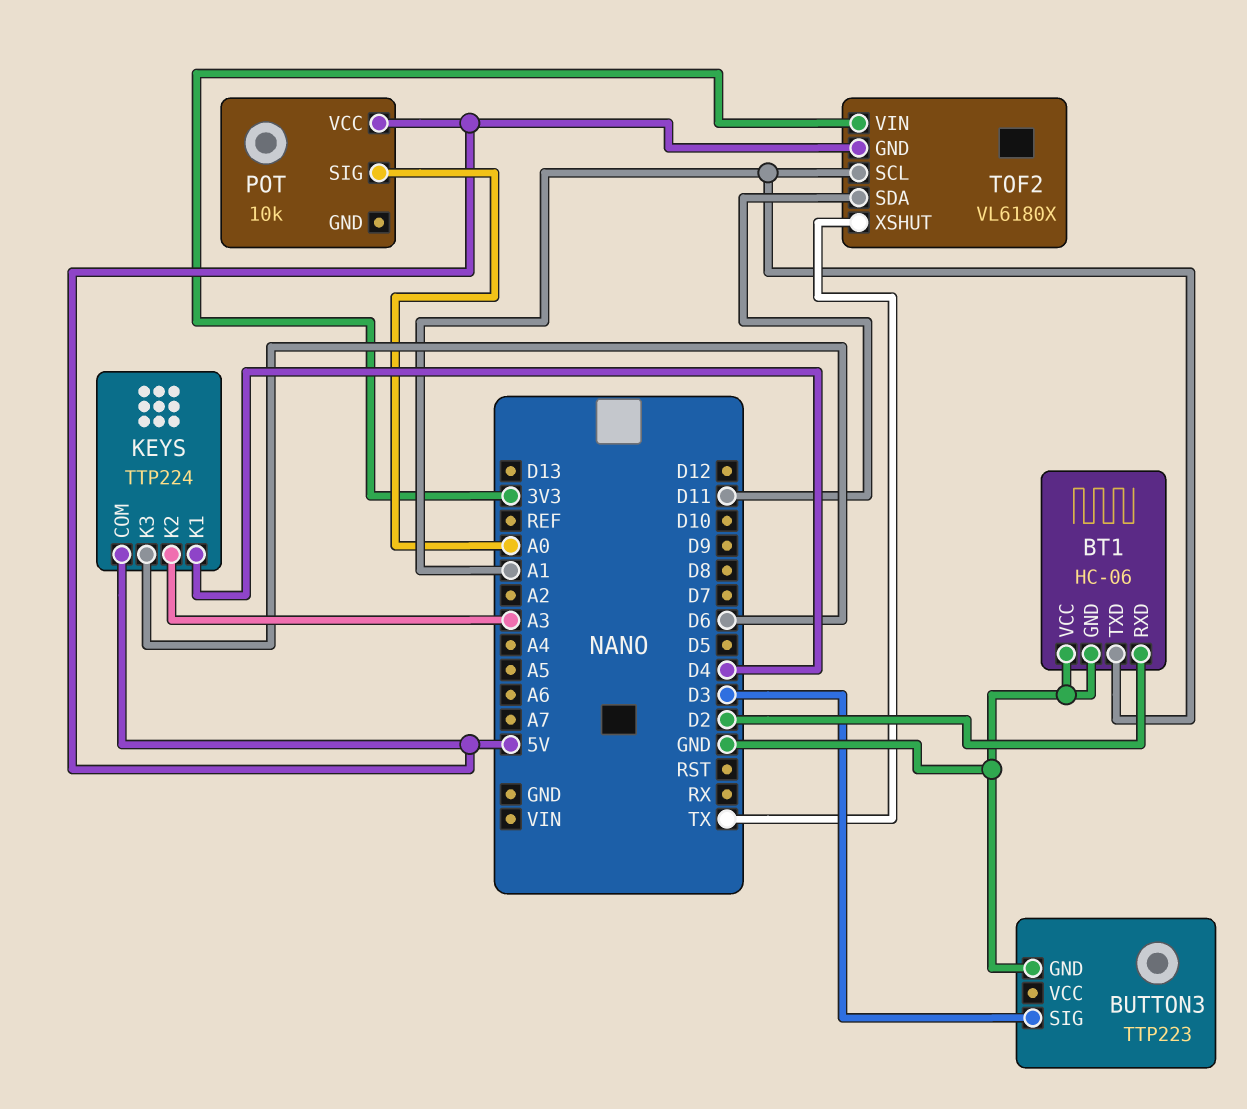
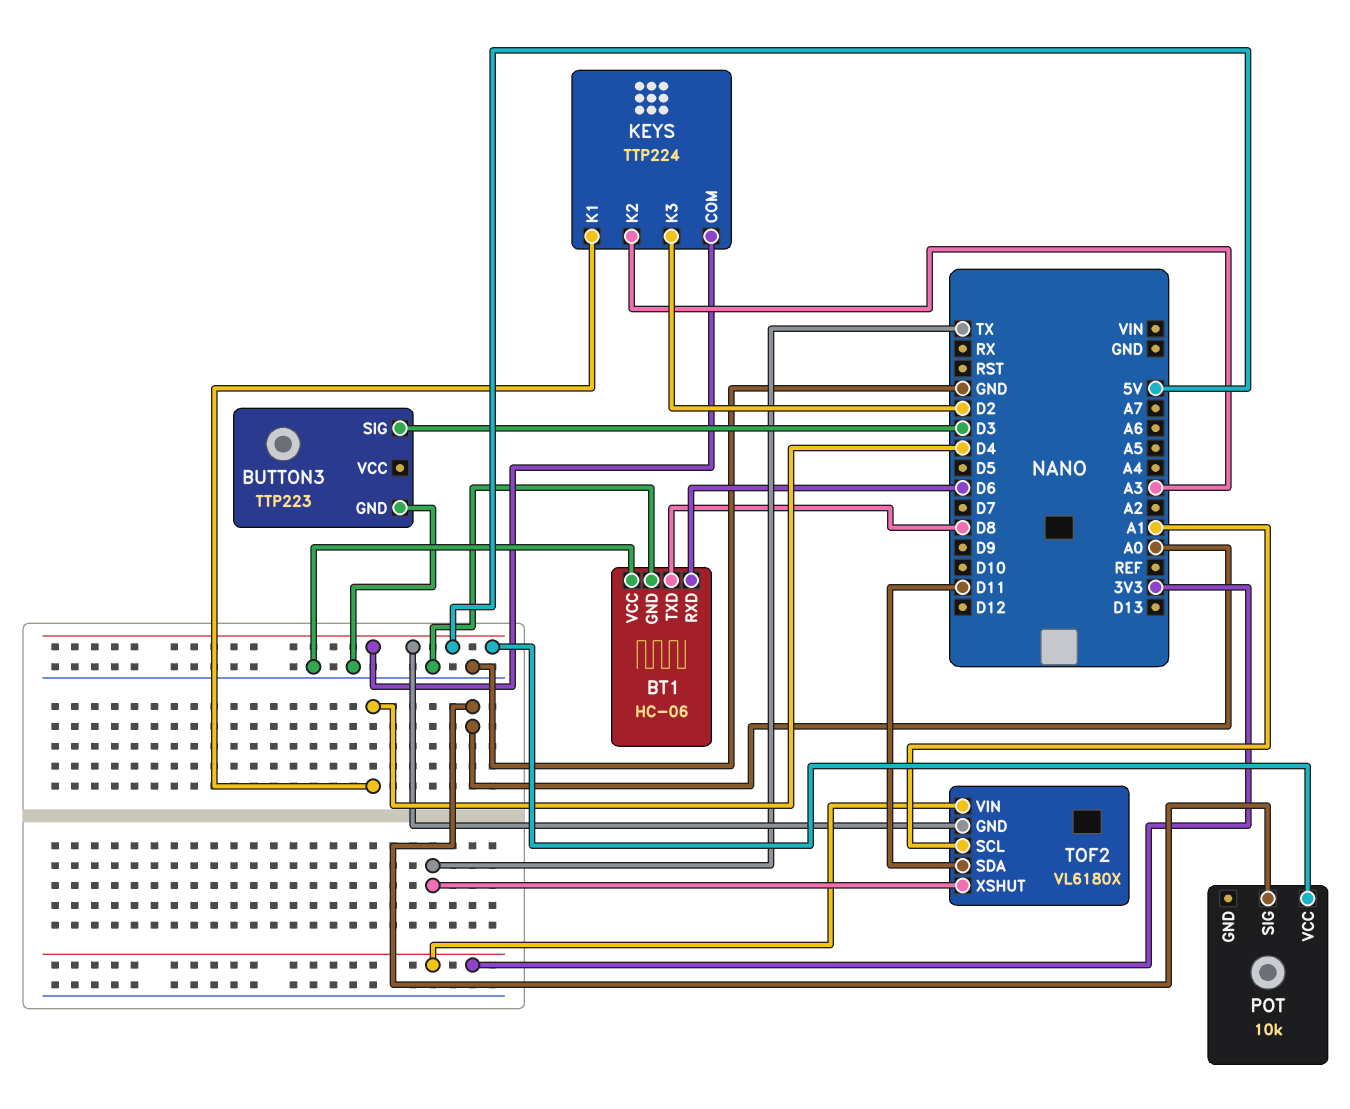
BT1 pin RXD: D2 -> D6
BT1 pin TXD: A1 -> D8
KEYS pin K3: D6 -> D2

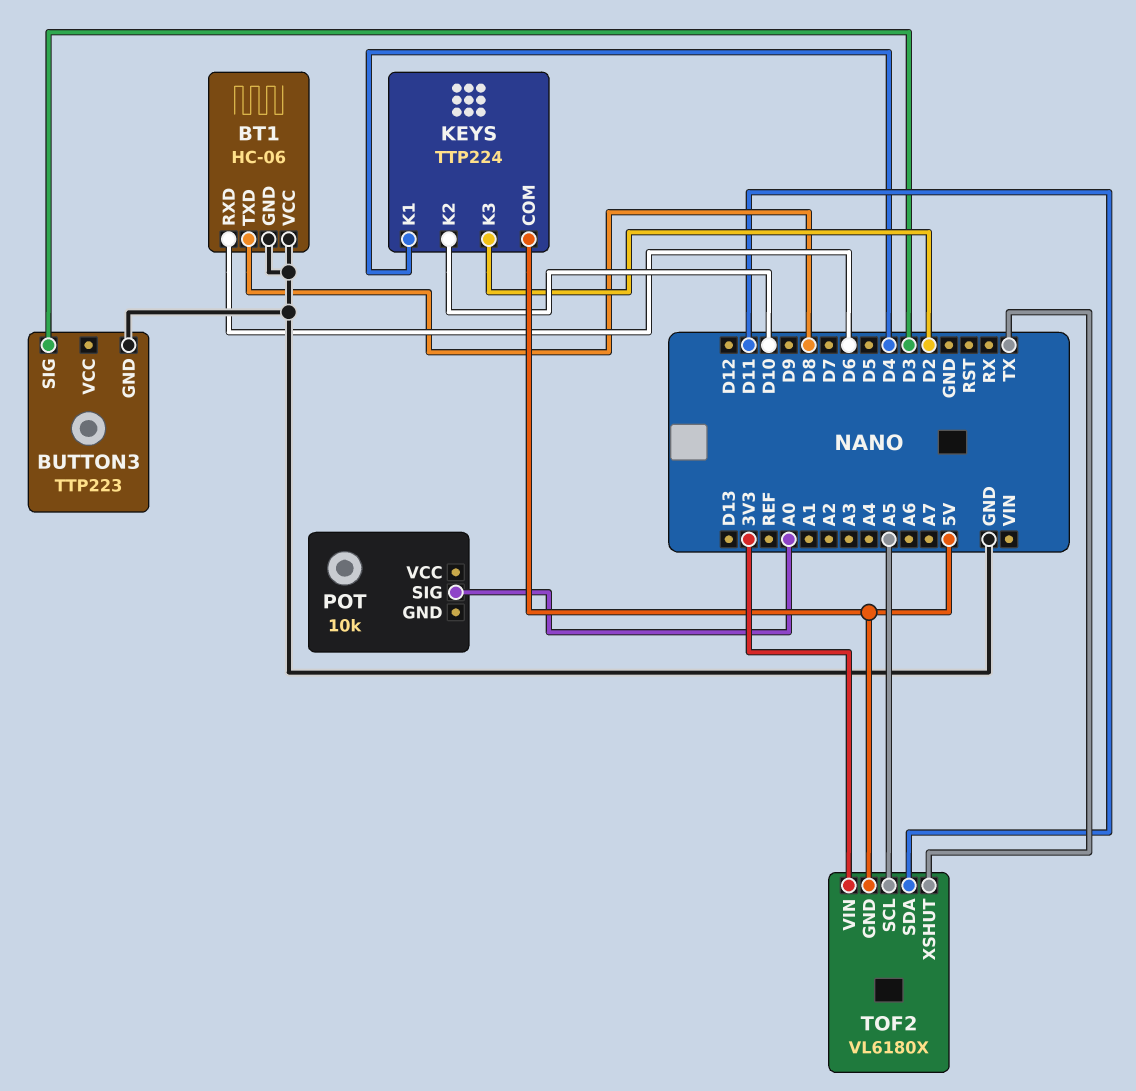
KEYS pin K2: A3 -> D10
POT pin VCC: 5V -> none
TOF2 pin SCL: A1 -> A5

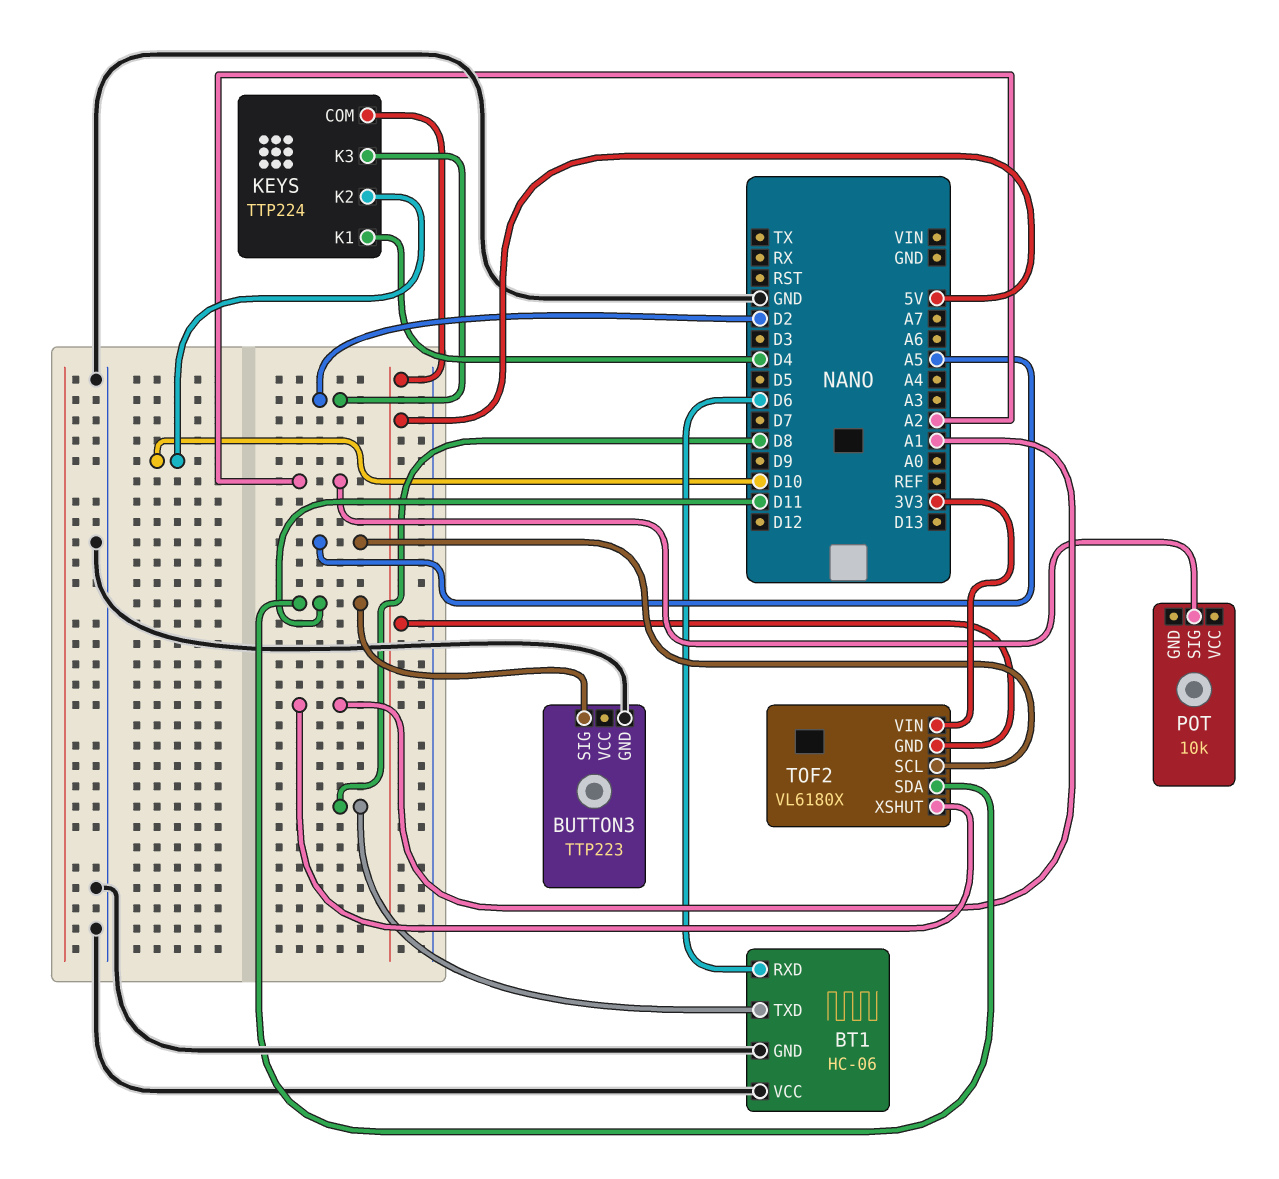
BUTTON3 pin SIG: D3 -> D11
POT pin SIG: A0 -> A2
TOF2 pin XSHUT: TX -> A1

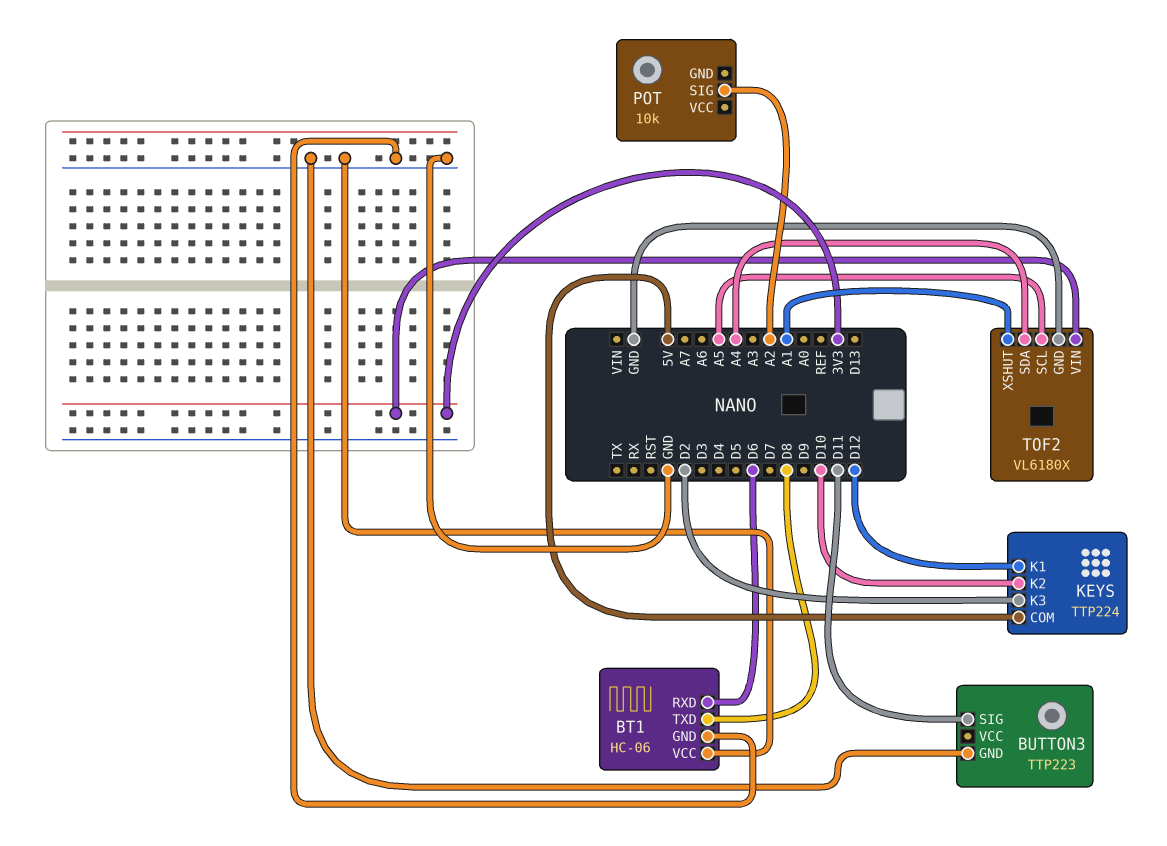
KEYS pin K1: D4 -> D12
TOF2 pin GND: 5V -> GND
TOF2 pin SDA: D11 -> A4

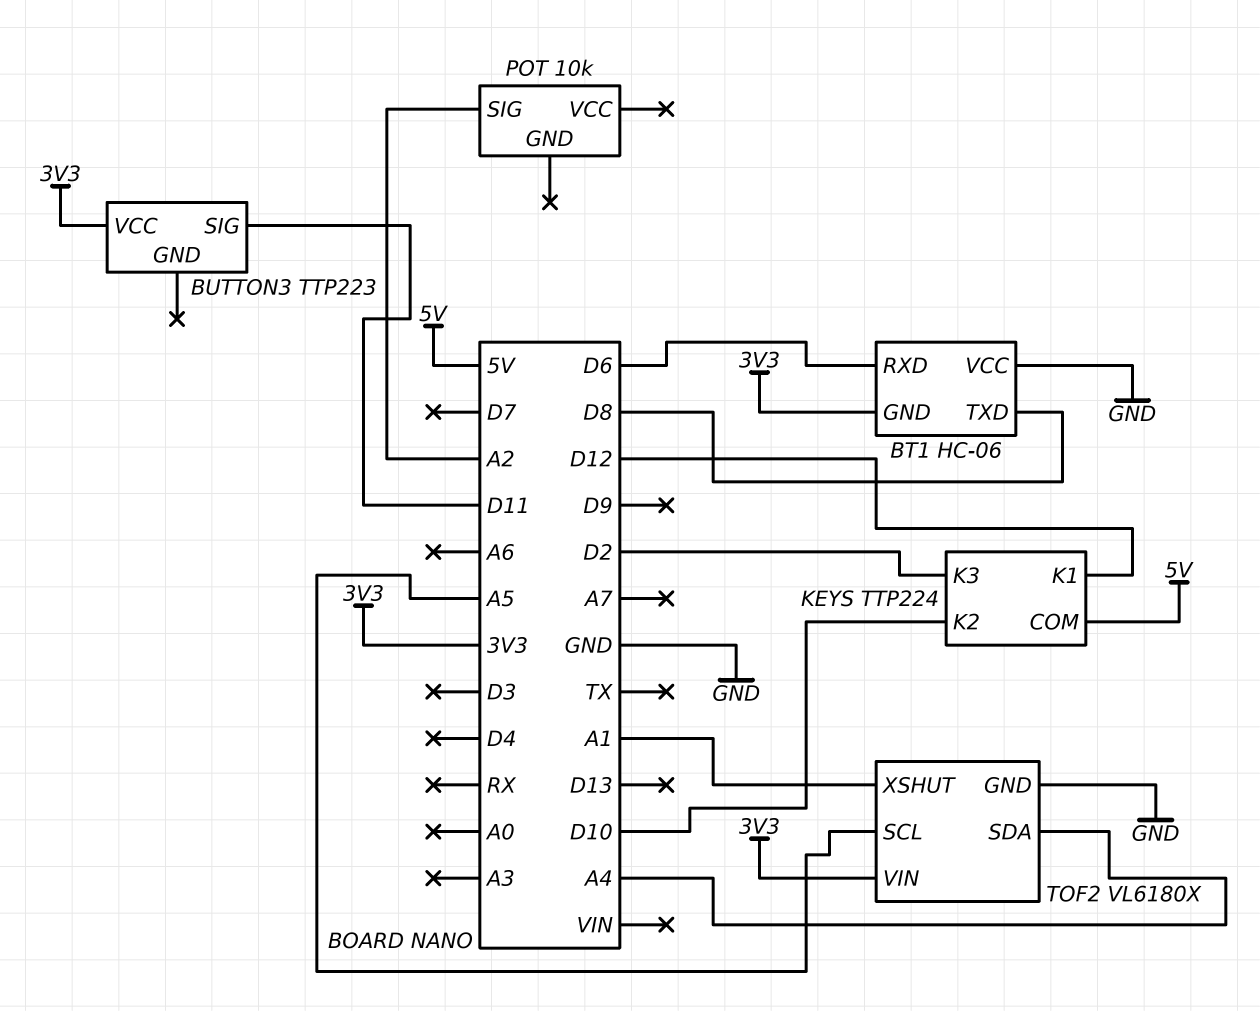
BT1 pin GND: GND -> 3V3
BUTTON3 pin GND: GND -> none
BUTTON3 pin VCC: none -> 3V3

